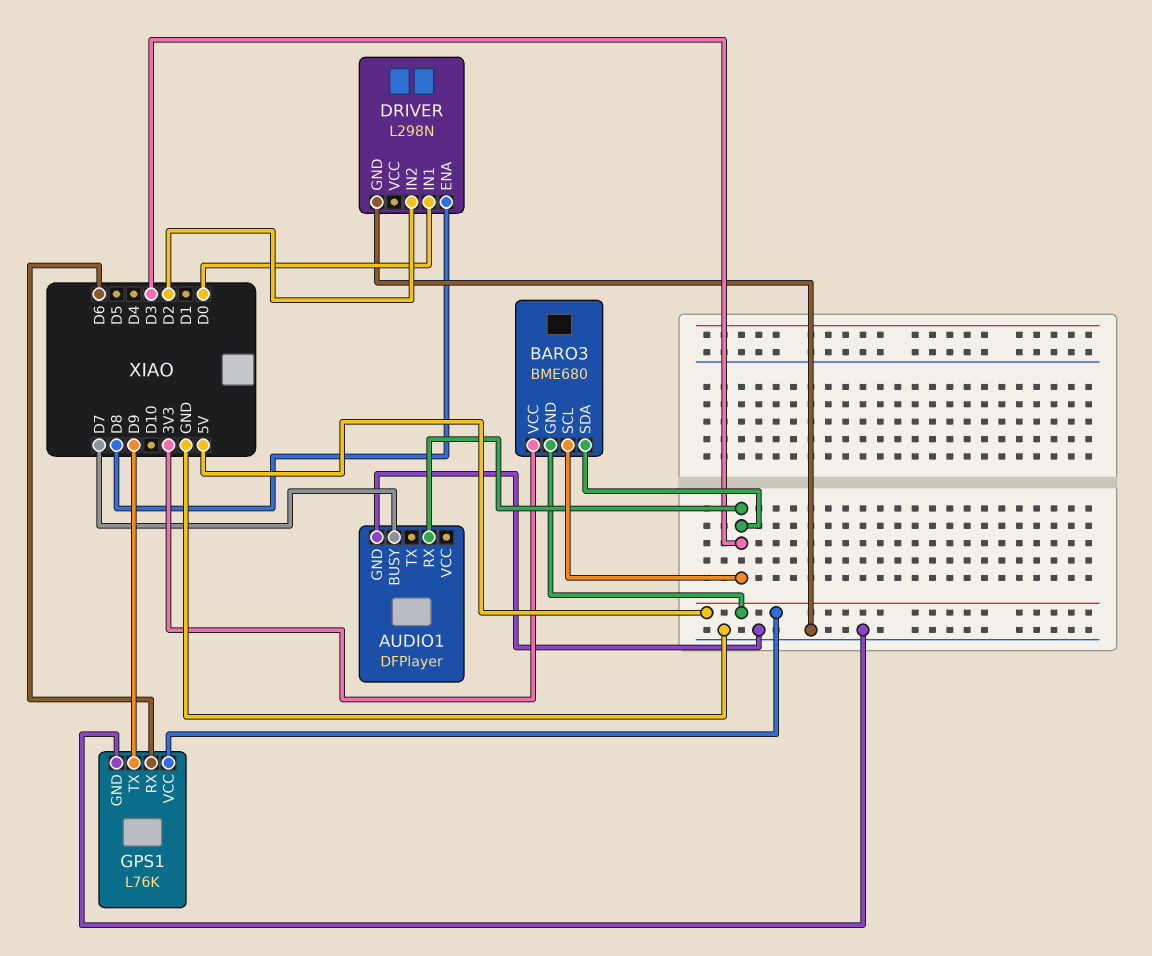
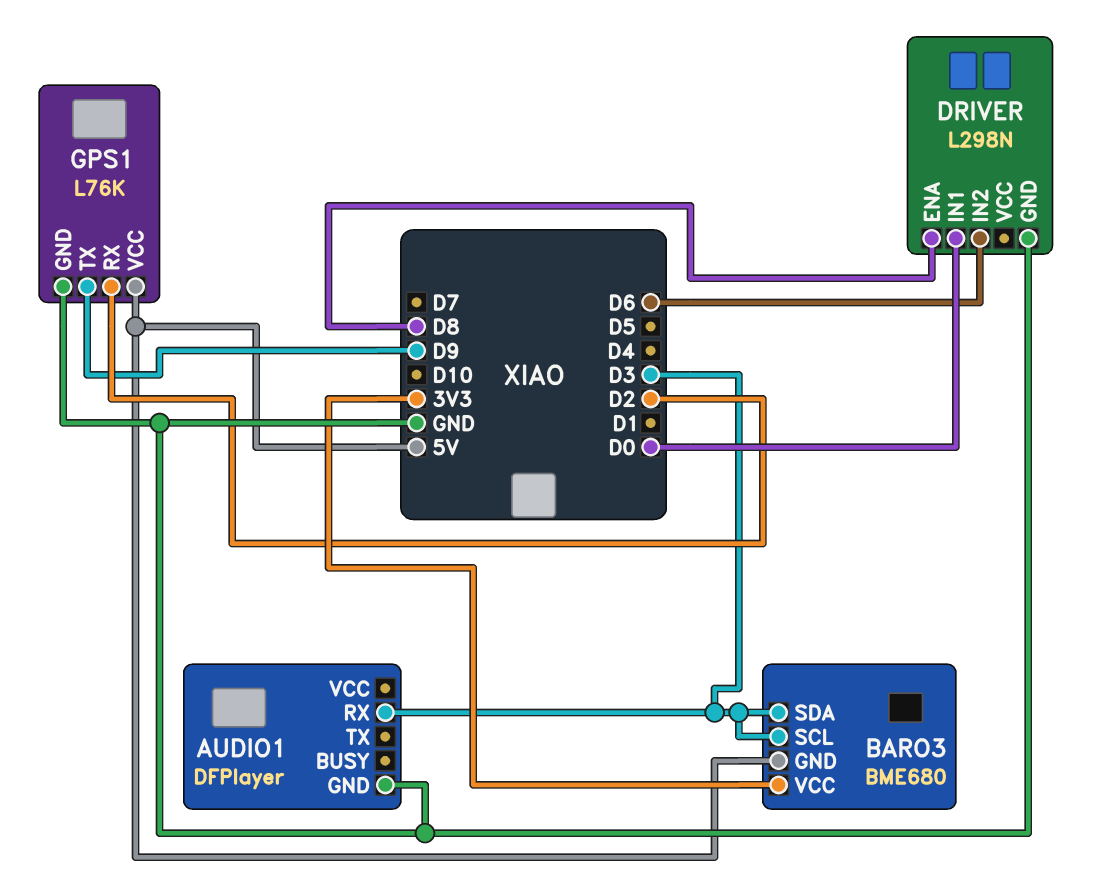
AUDIO1 pin BUSY: D7 -> none
DRIVER pin IN2: D2 -> D6
GPS1 pin RX: D6 -> D2

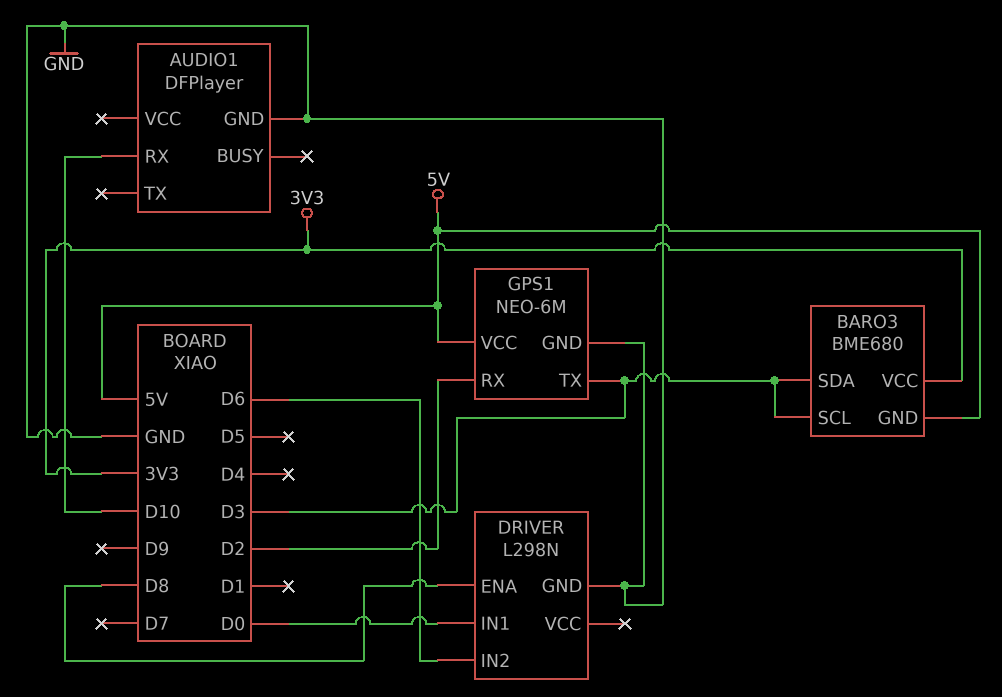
AUDIO1 pin RX: D3 -> D10
GPS1: L76K -> NEO-6M
GPS1 pin TX: D9 -> D3

